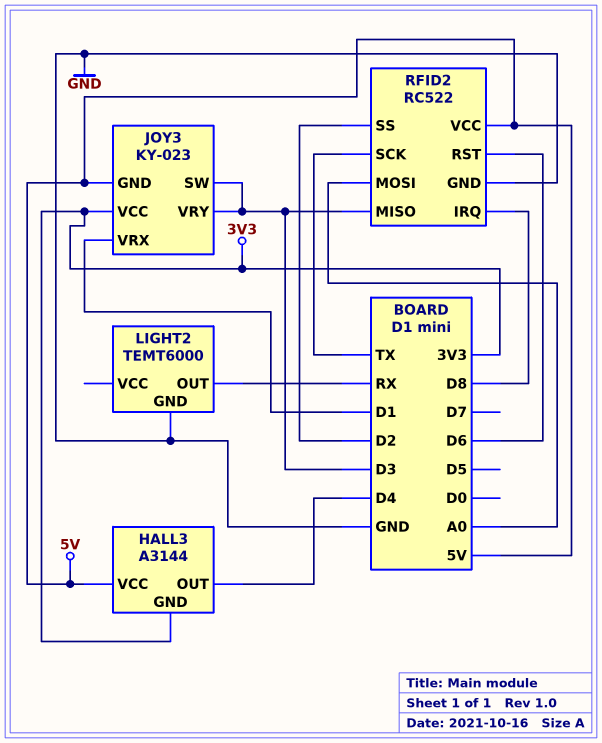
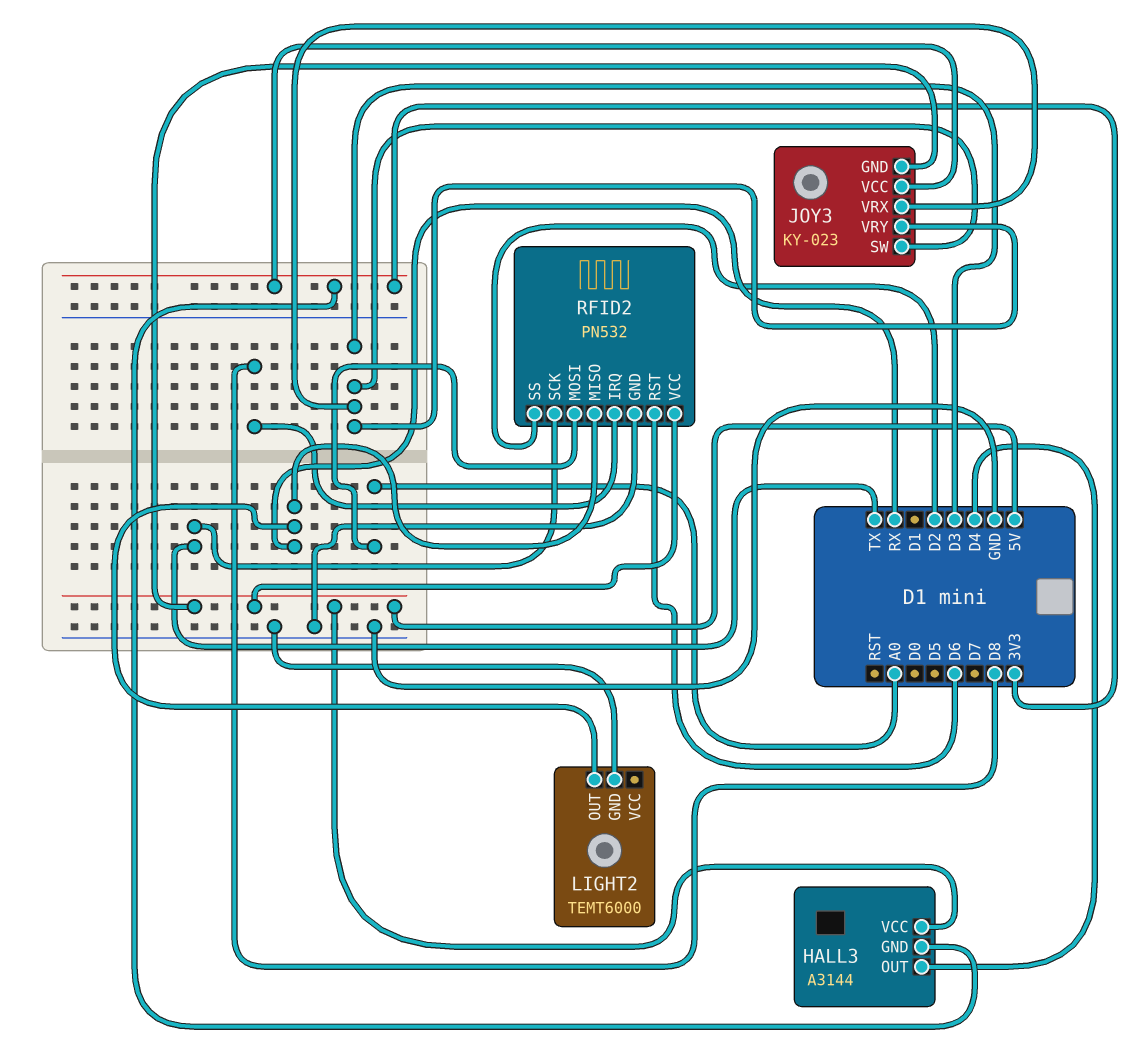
JOY3 pin VRX: D1 -> D3
RFID2: RC522 -> PN532
RFID2 pin MISO: D3 -> RX

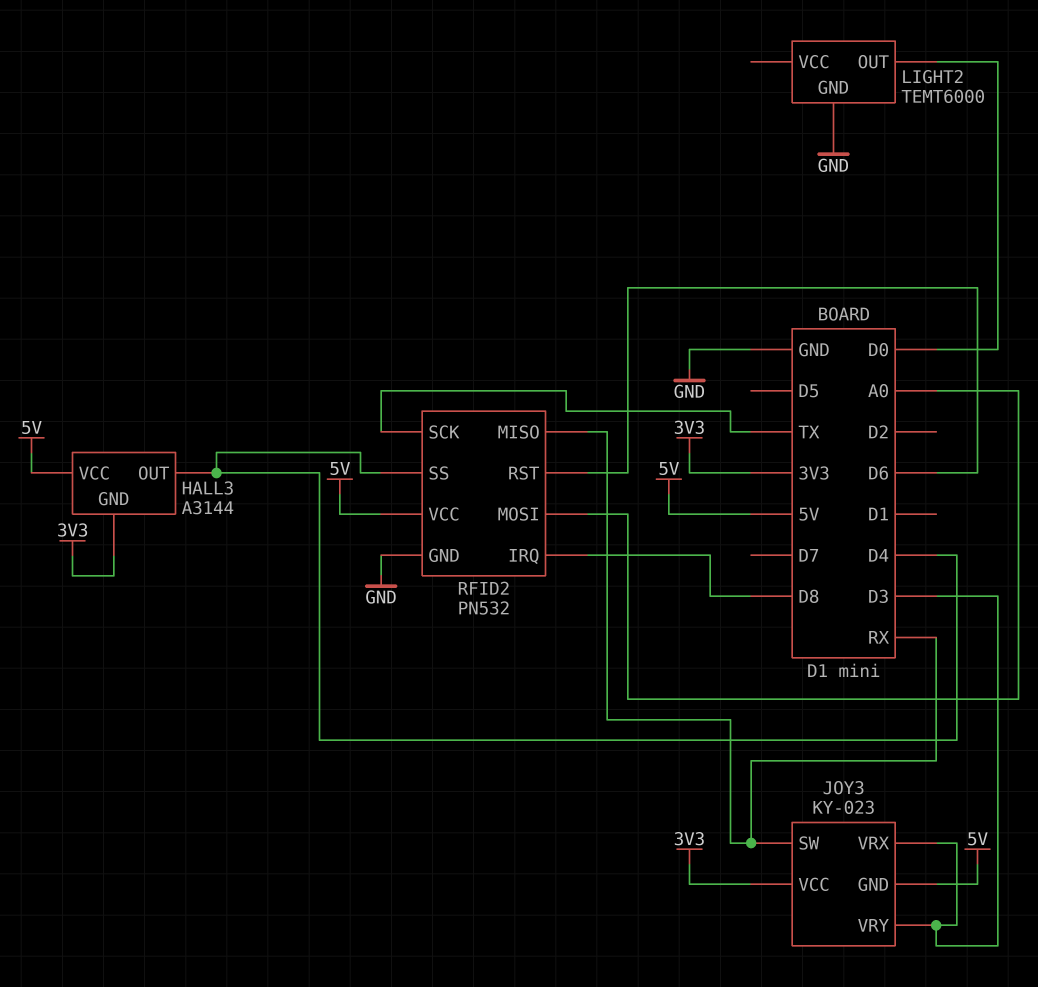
JOY3 pin SW: D3 -> RX
LIGHT2 pin OUT: RX -> D0
RFID2 pin SS: D2 -> D4

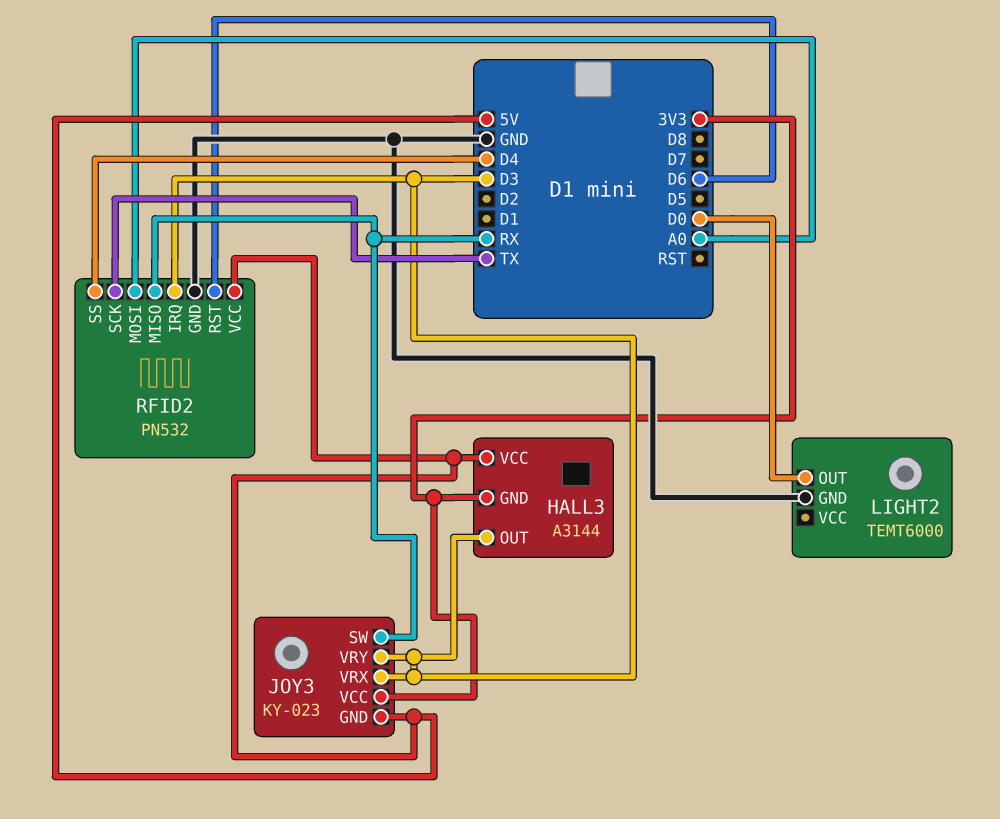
HALL3 pin OUT: D4 -> D3
RFID2 pin IRQ: D8 -> D3

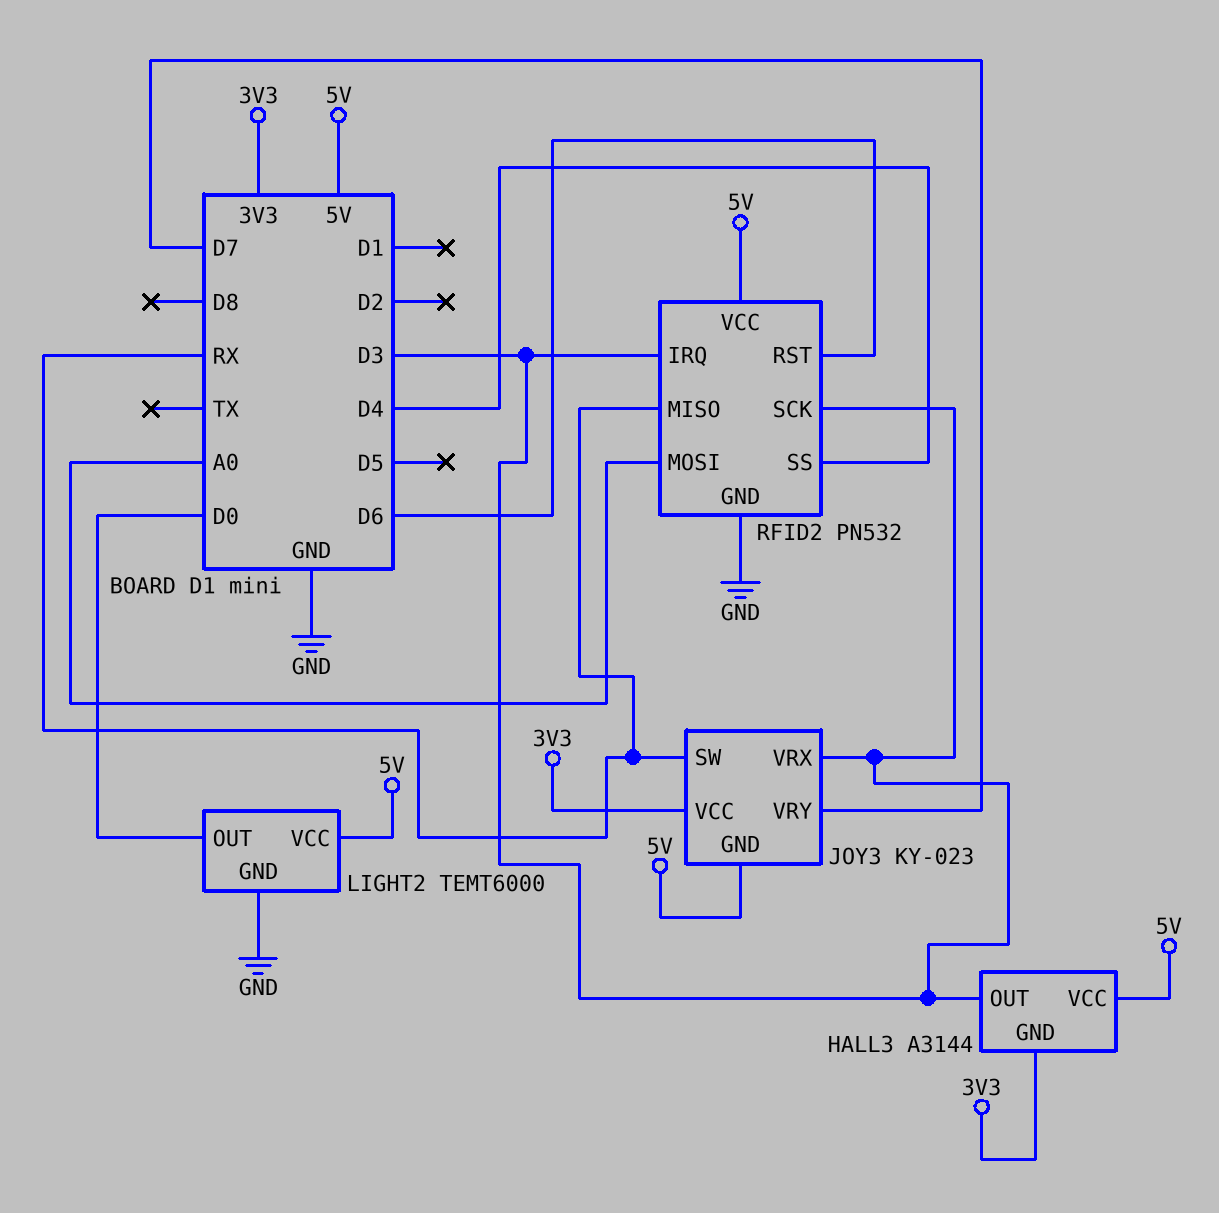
JOY3 pin VRY: D3 -> D7
LIGHT2 pin VCC: none -> 5V
RFID2 pin SCK: TX -> D3

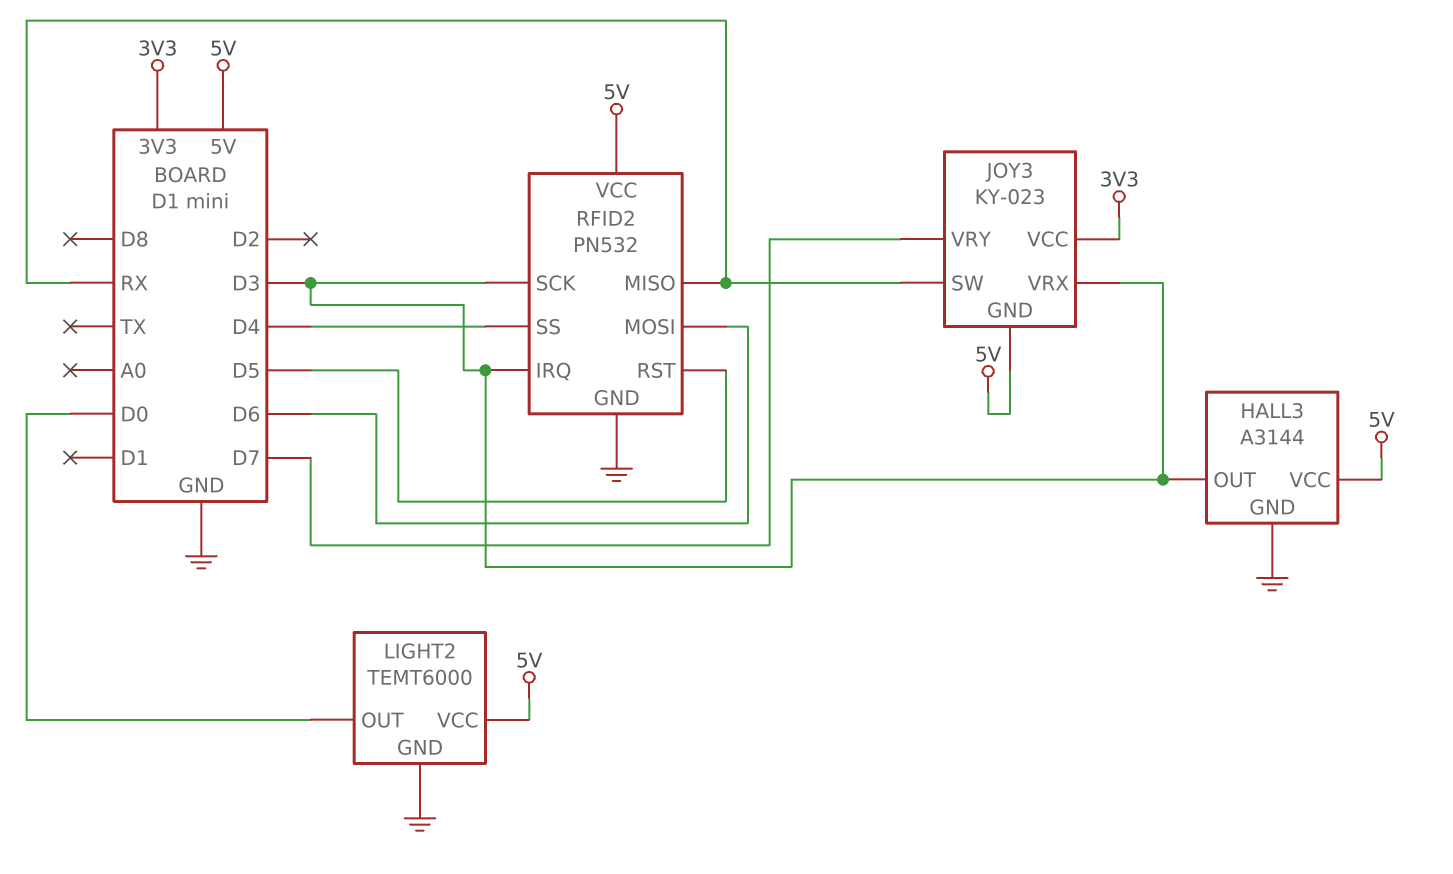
HALL3 pin GND: 3V3 -> GND
RFID2 pin MOSI: A0 -> D6
RFID2 pin RST: D6 -> D5

